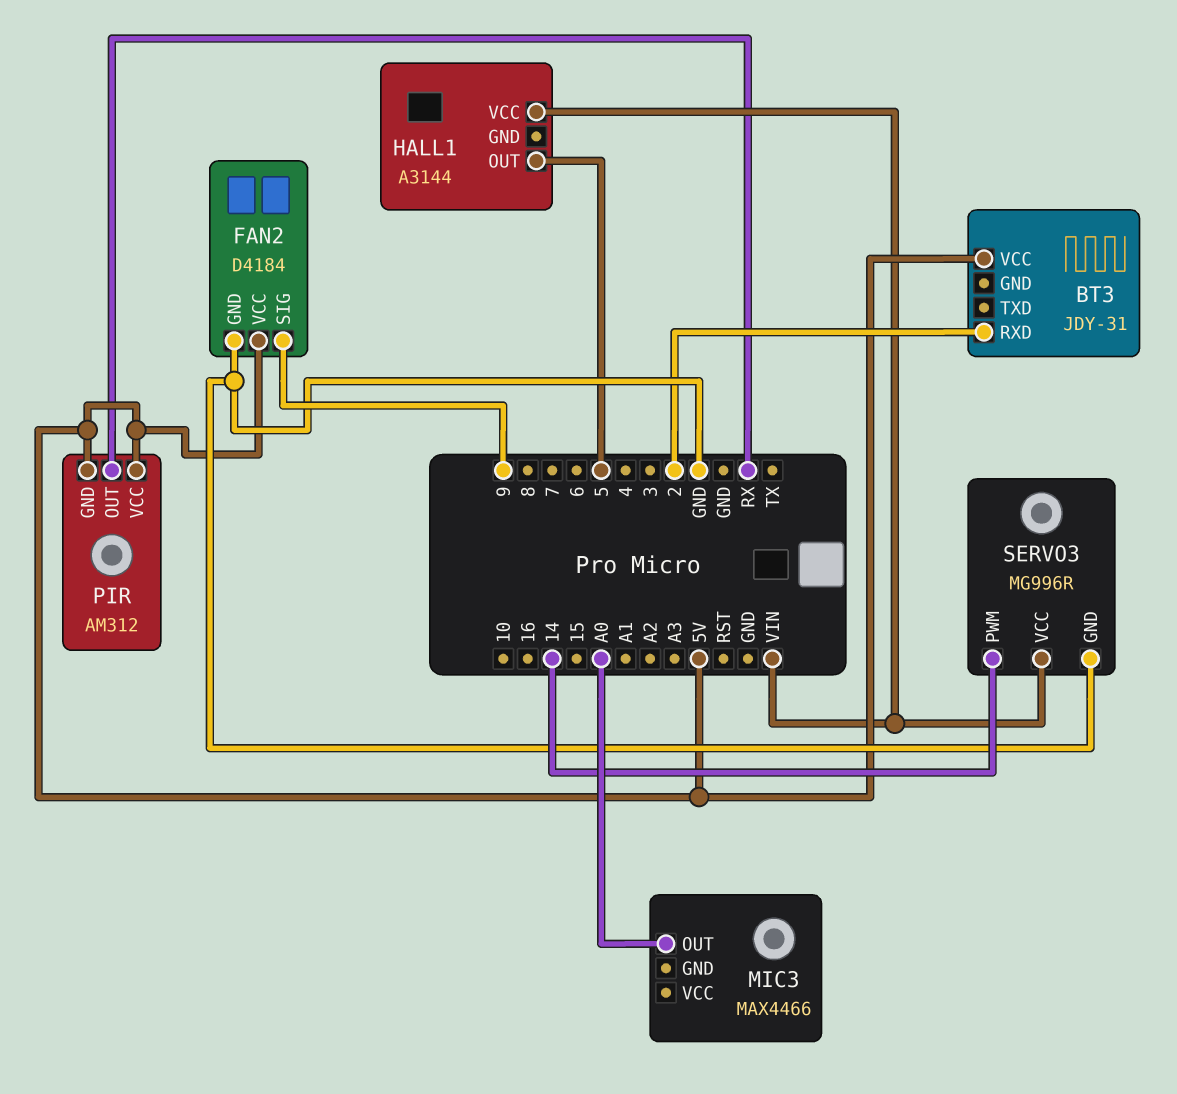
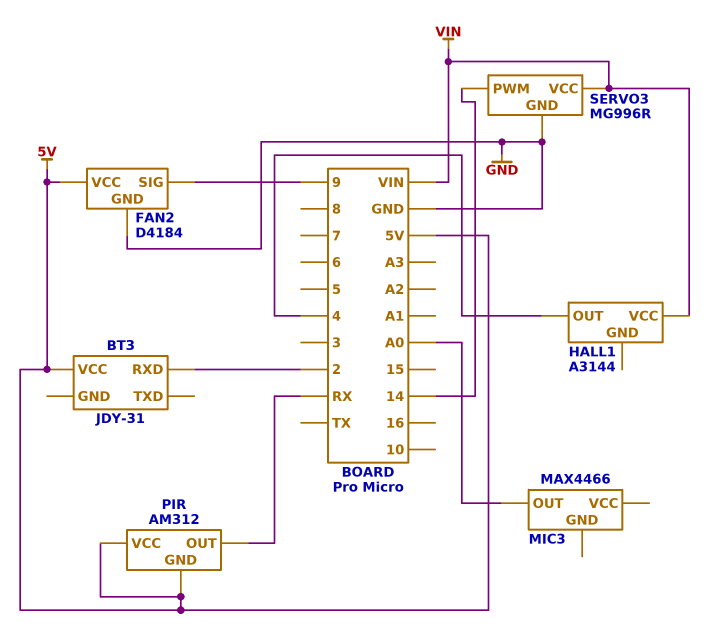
HALL1 pin OUT: 5 -> 4

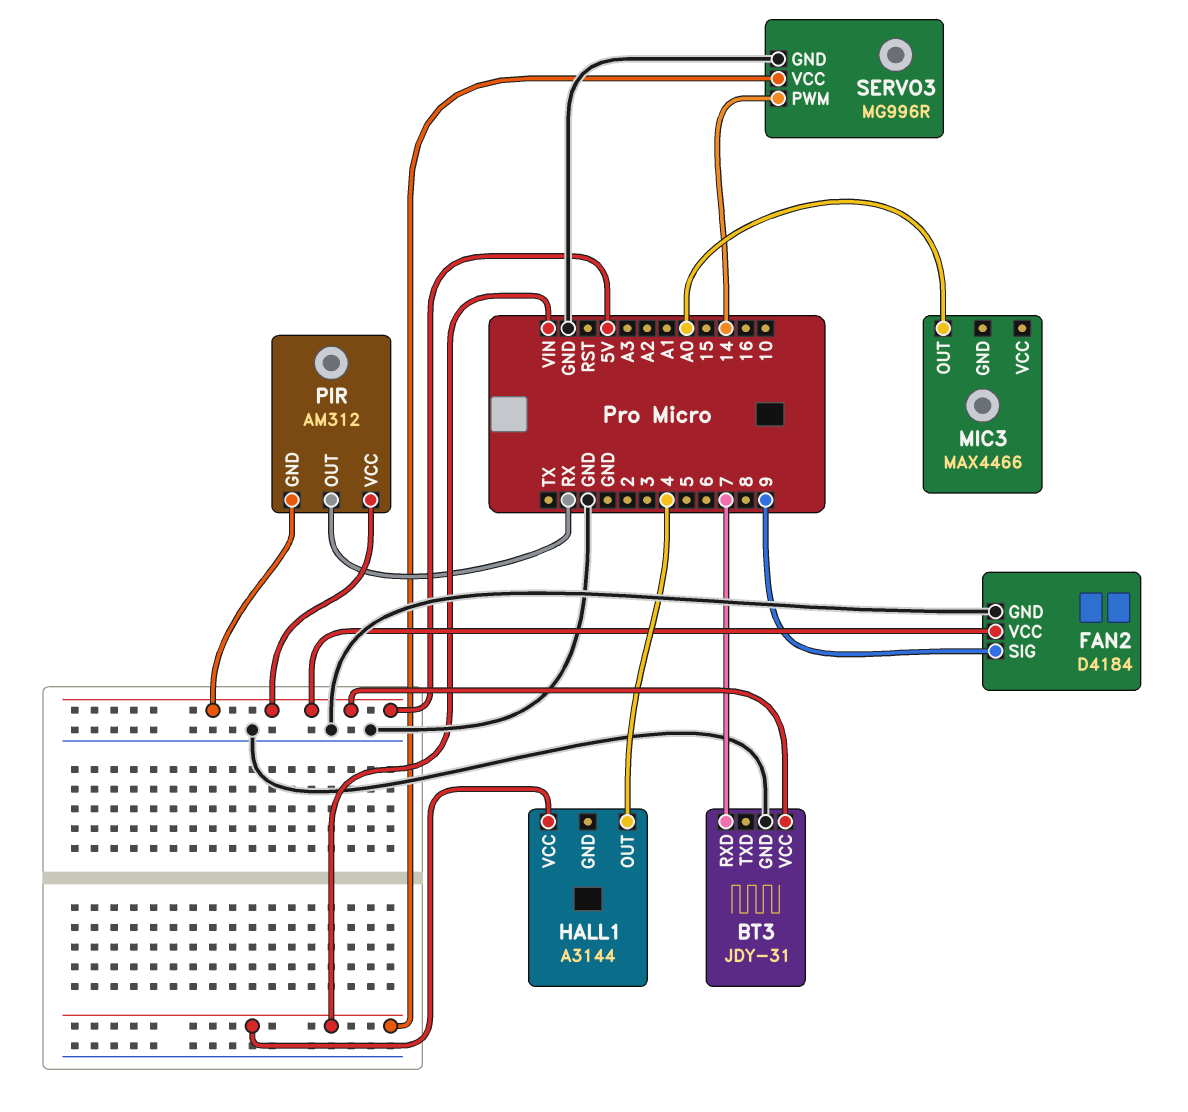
BT3 pin GND: none -> GND
BT3 pin RXD: 2 -> 7

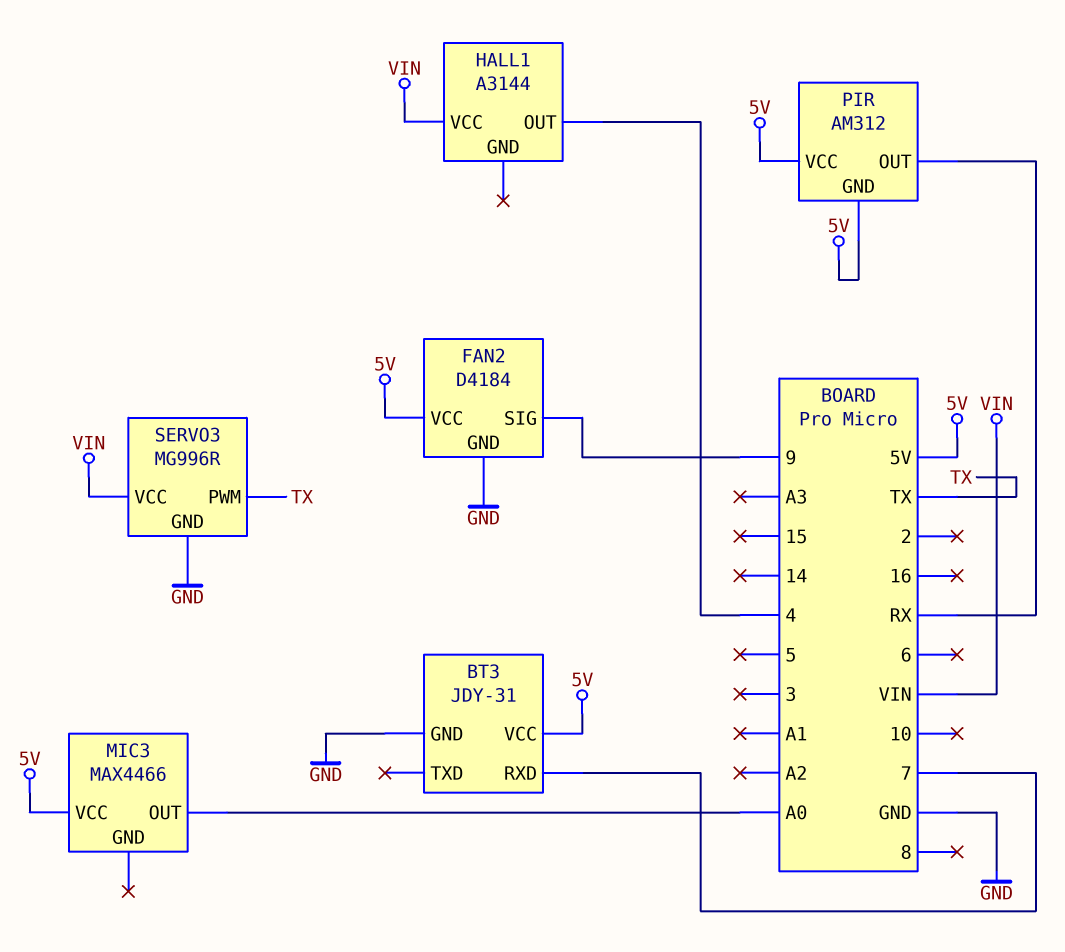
MIC3 pin VCC: none -> 5V
SERVO3 pin PWM: 14 -> TX

